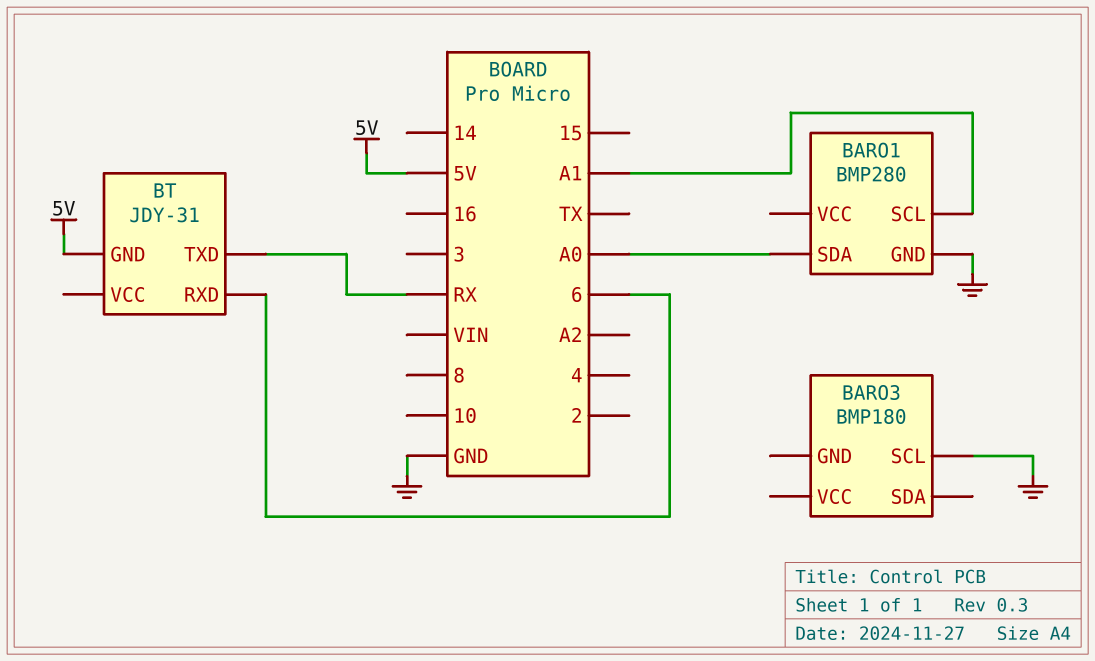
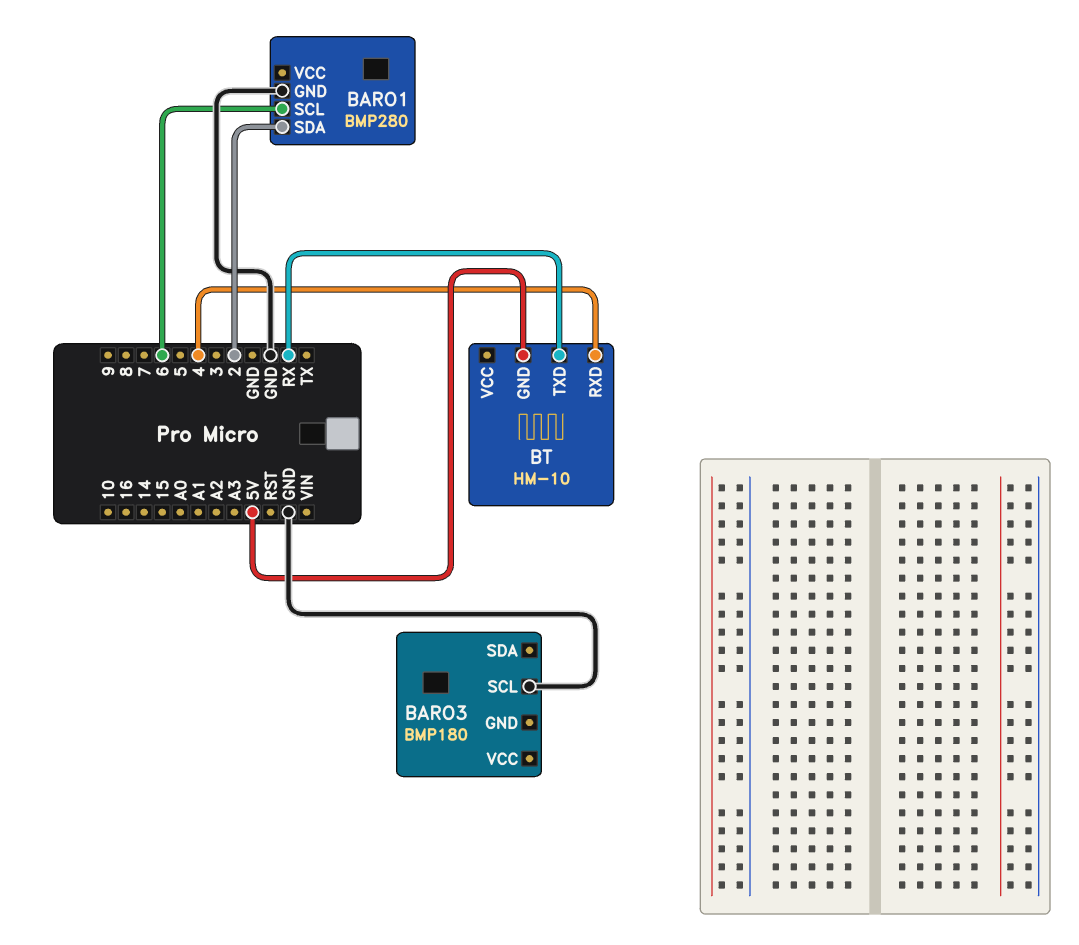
BARO1 pin SCL: A1 -> 6
BARO1 pin SDA: A0 -> 2
BT: JDY-31 -> HM-10
BT pin RXD: 6 -> 4

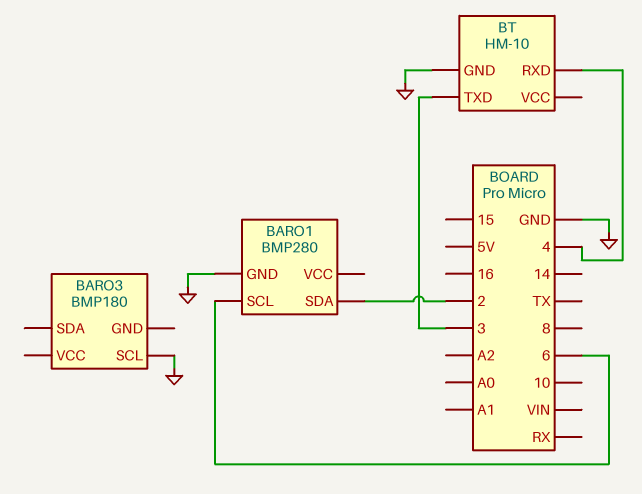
BT pin GND: 5V -> GND
BT pin TXD: RX -> 3

